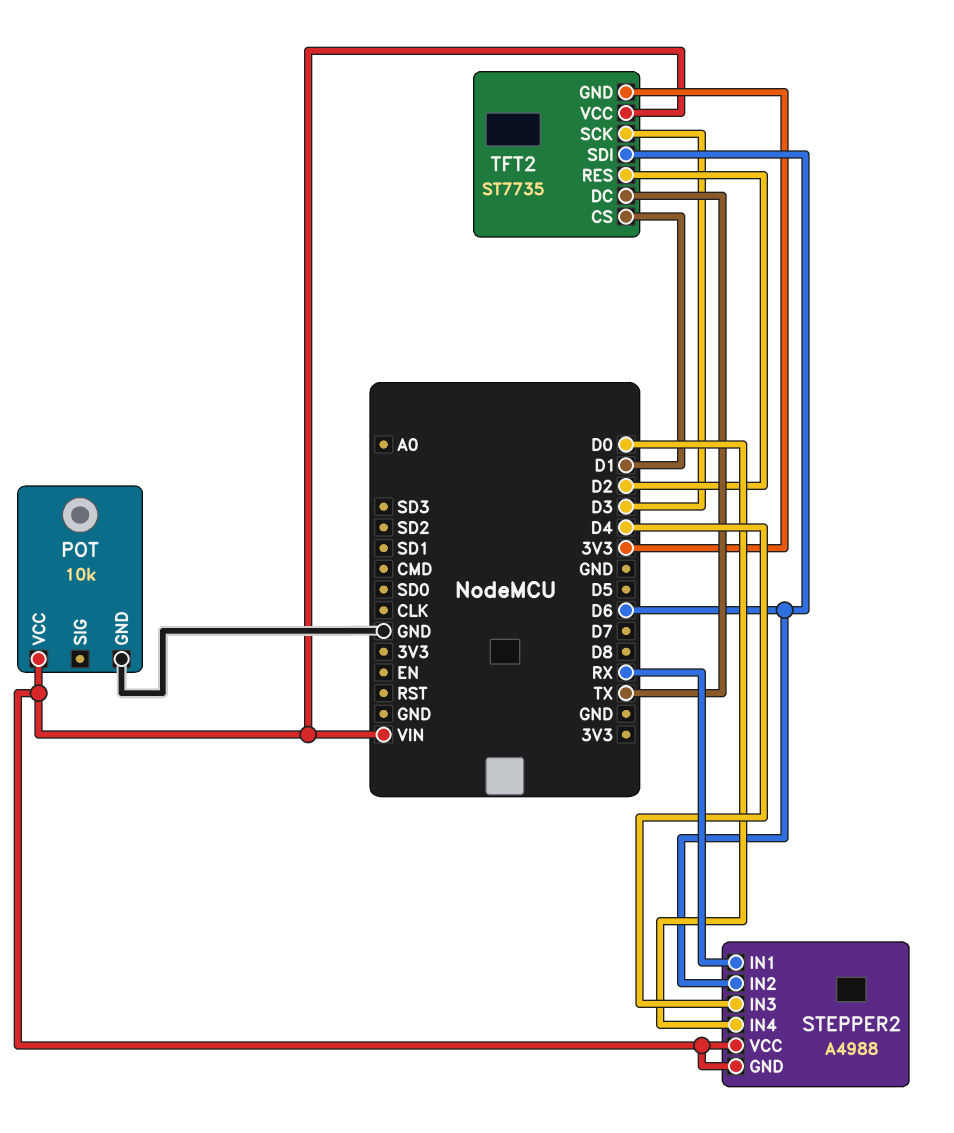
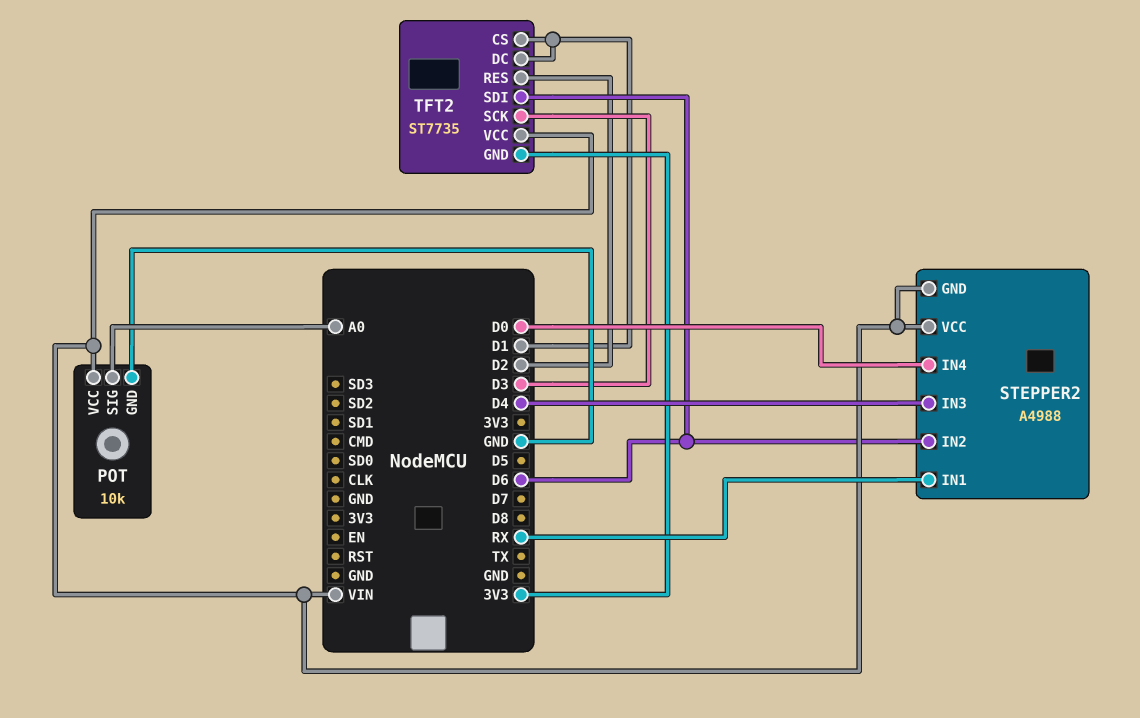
POT pin SIG: none -> A0
TFT2 pin DC: TX -> D1

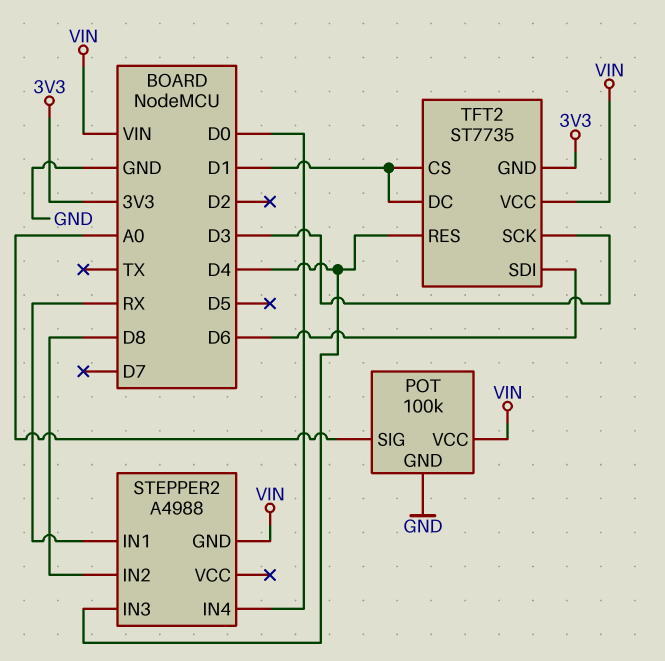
POT: 10k -> 100k
STEPPER2 pin IN2: D6 -> D8
STEPPER2 pin VCC: VIN -> none
TFT2 pin RES: D2 -> D4

